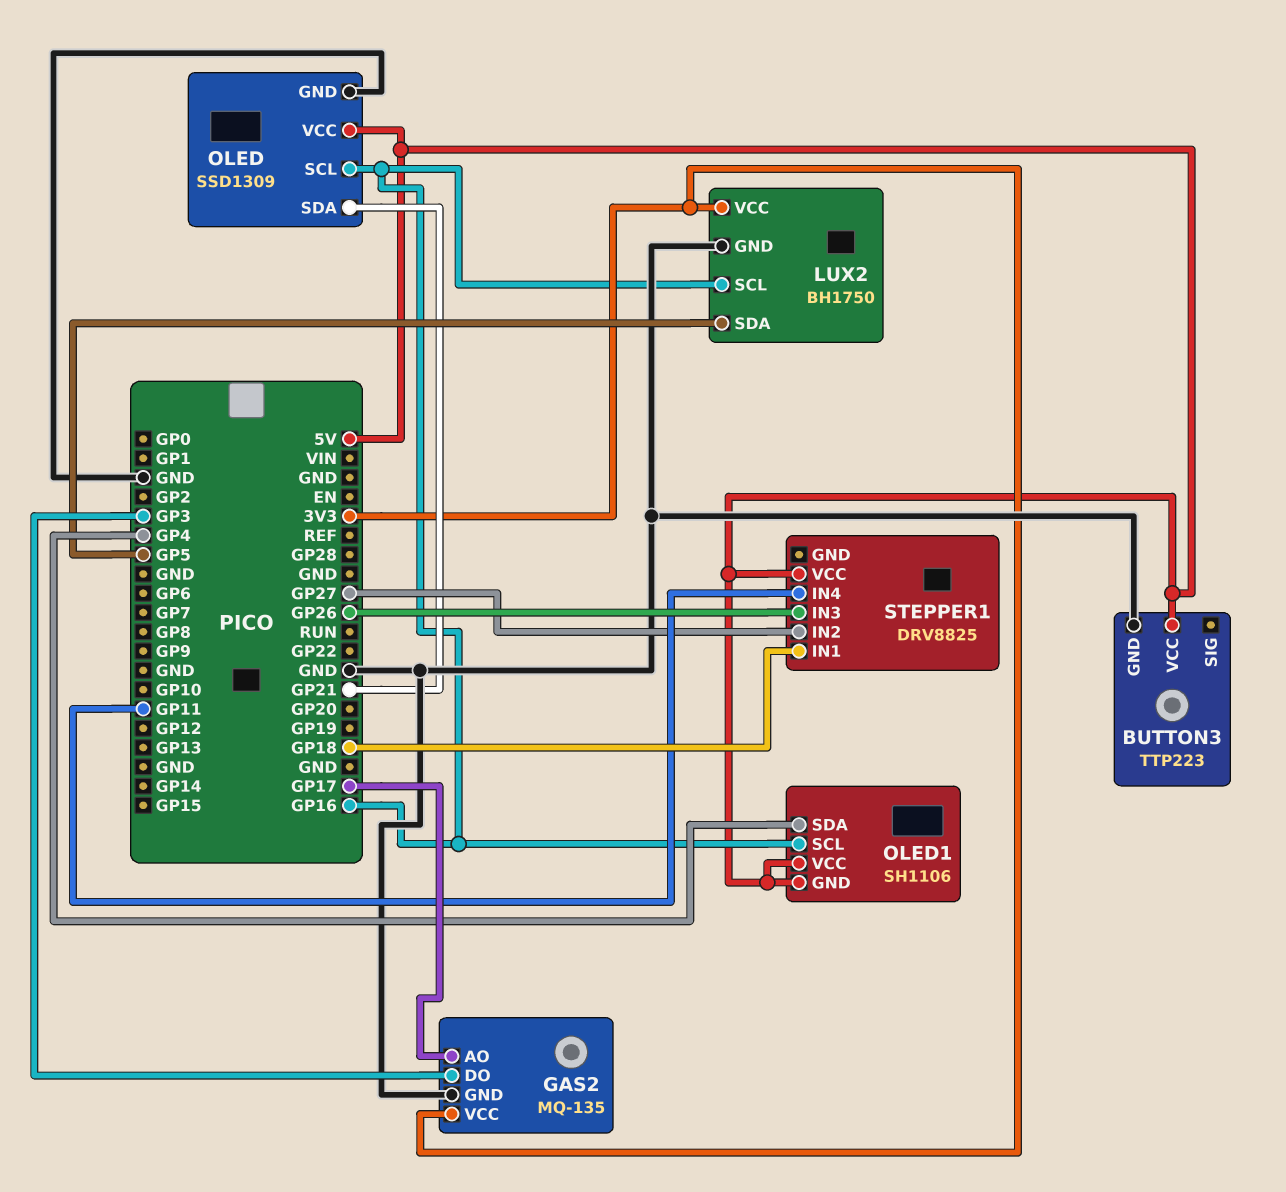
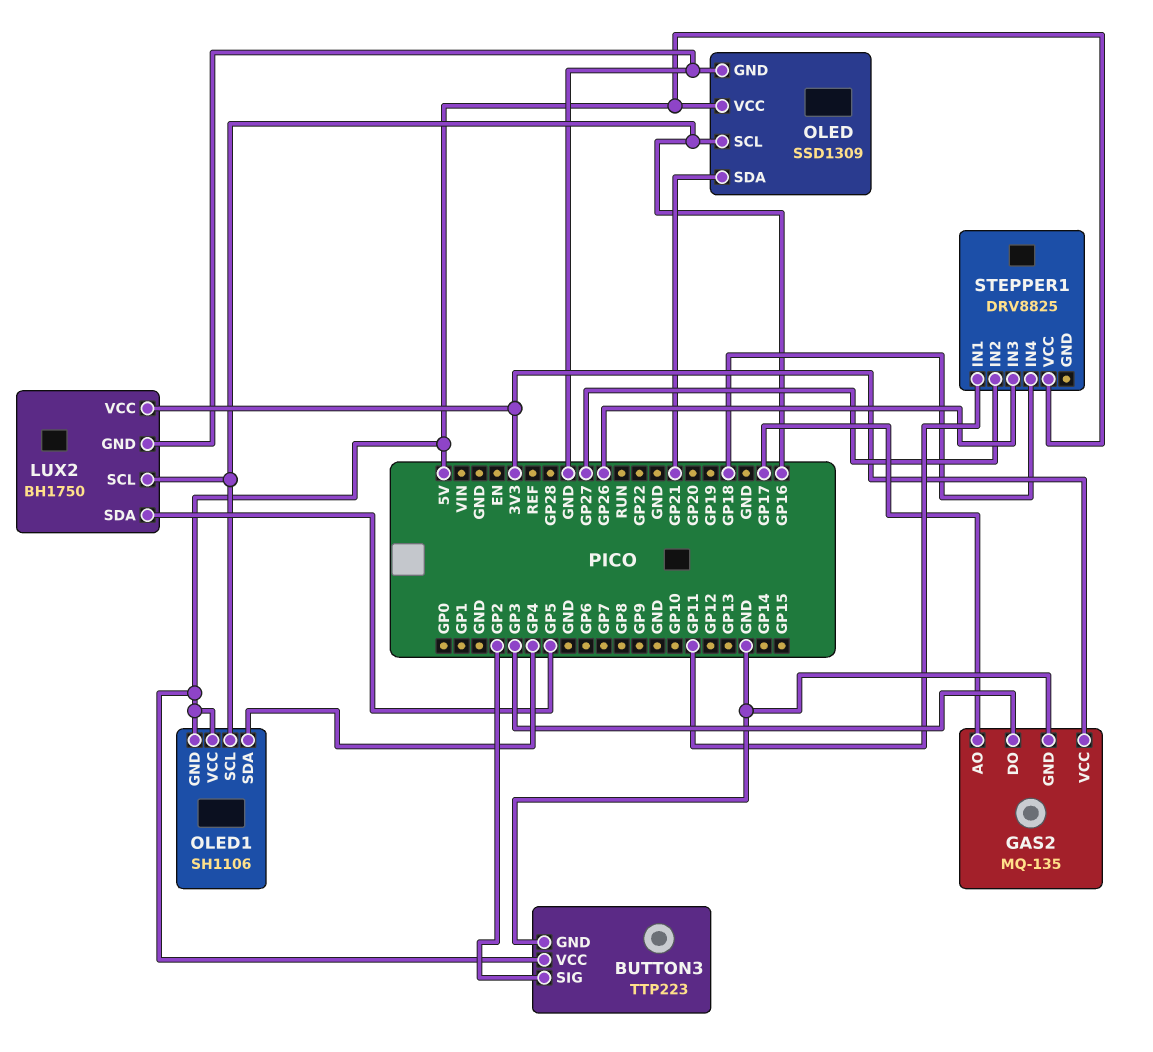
BUTTON3 pin SIG: none -> GP2
STEPPER1 pin IN1: GP18 -> GP11
STEPPER1 pin IN4: GP11 -> GP18

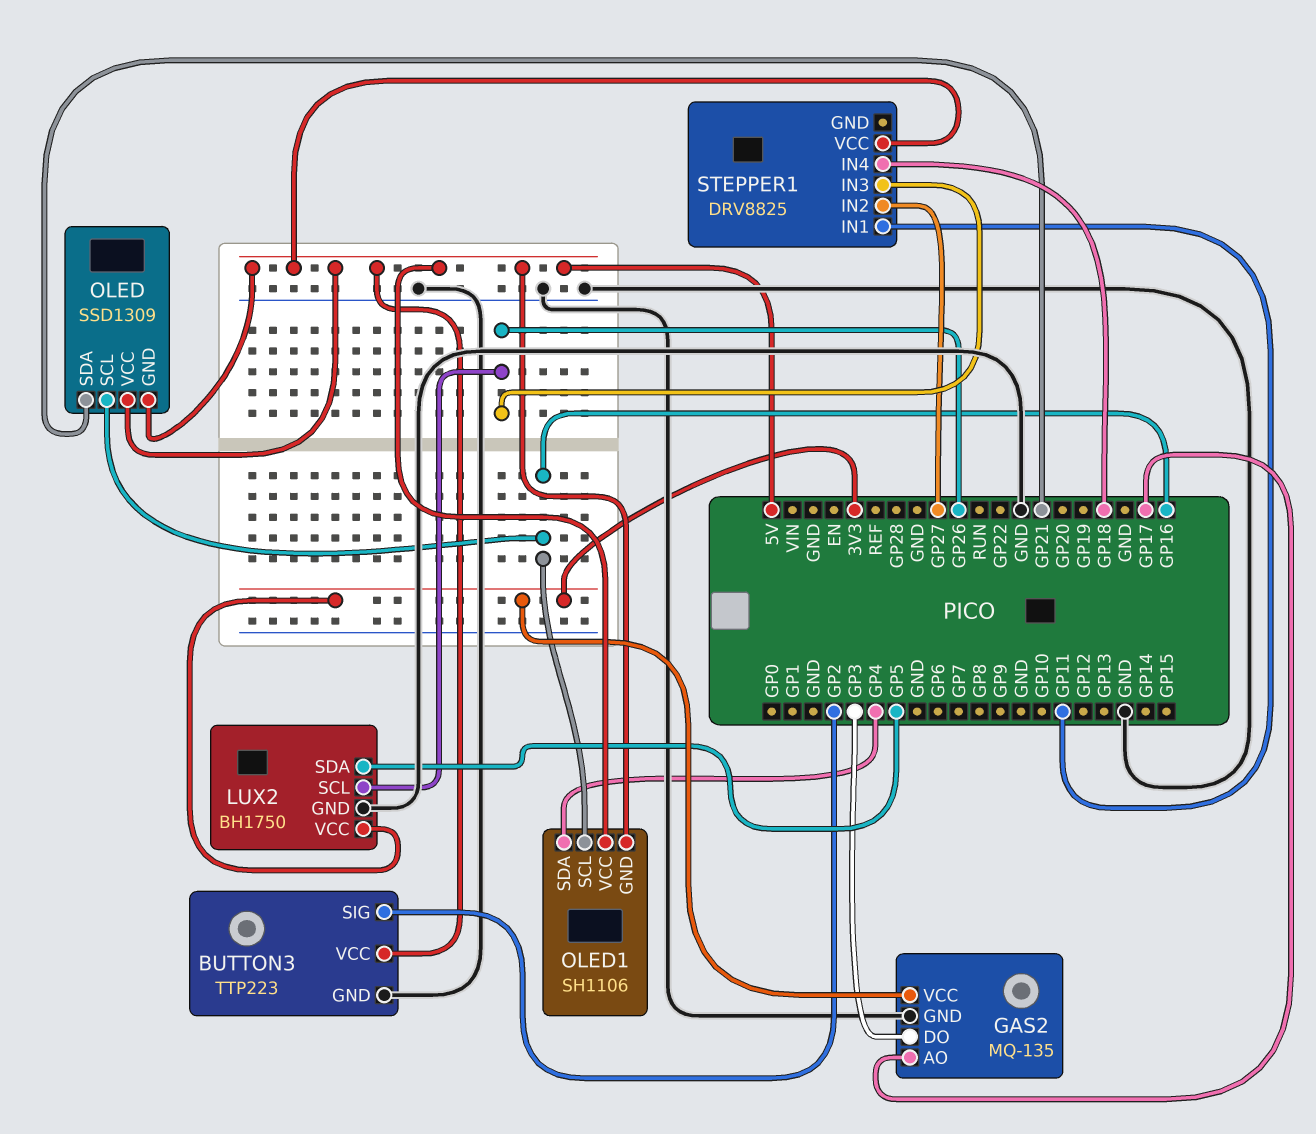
LUX2 pin SCL: GP16 -> GP26
OLED pin GND: GND -> 5V

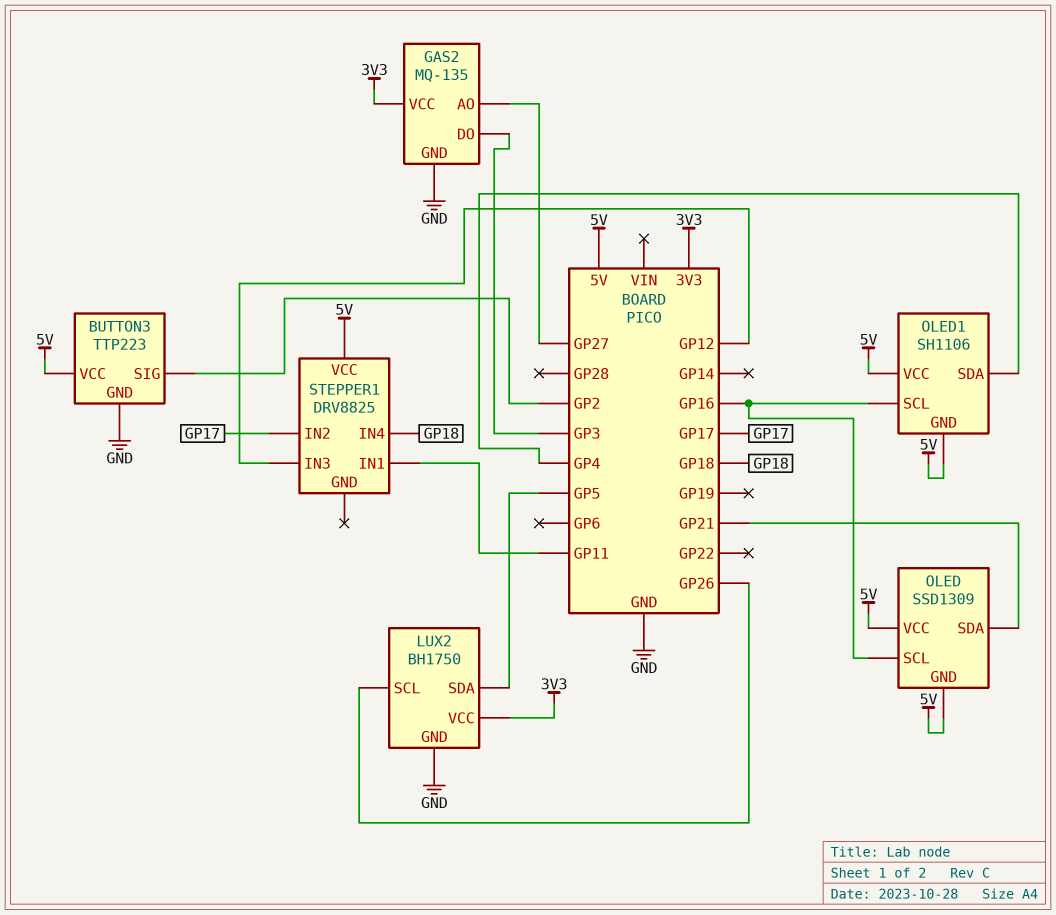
GAS2 pin AO: GP17 -> GP27
STEPPER1 pin IN2: GP27 -> GP17
STEPPER1 pin IN3: GP26 -> GP12

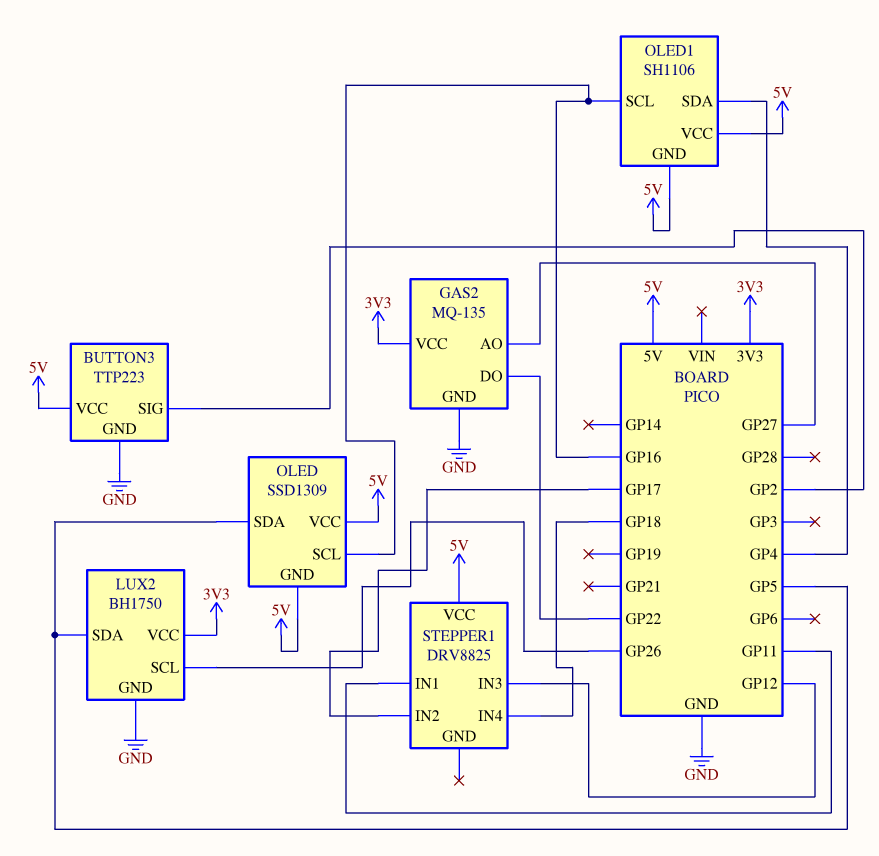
GAS2 pin DO: GP3 -> GP22
OLED pin SDA: GP21 -> GP5

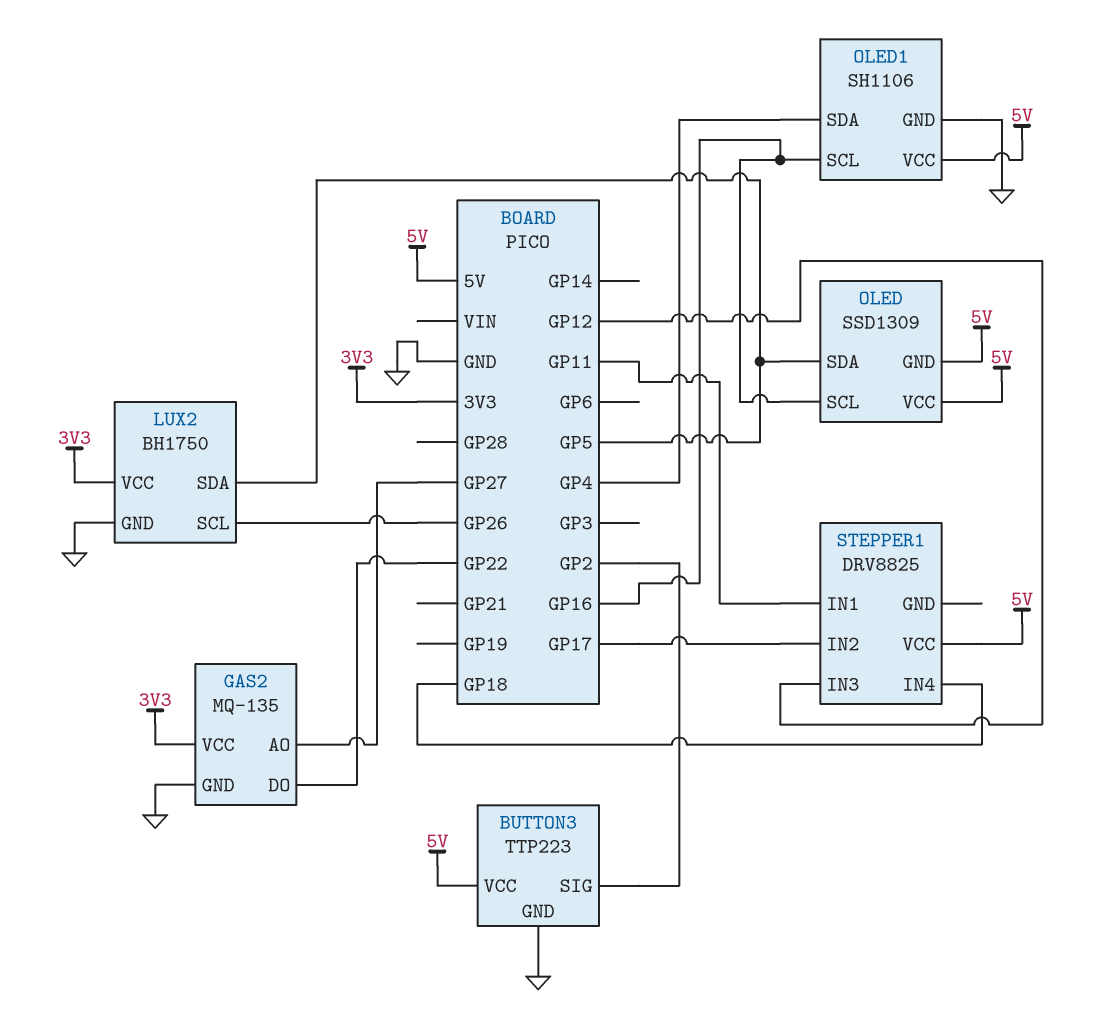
OLED1 pin GND: 5V -> GND

